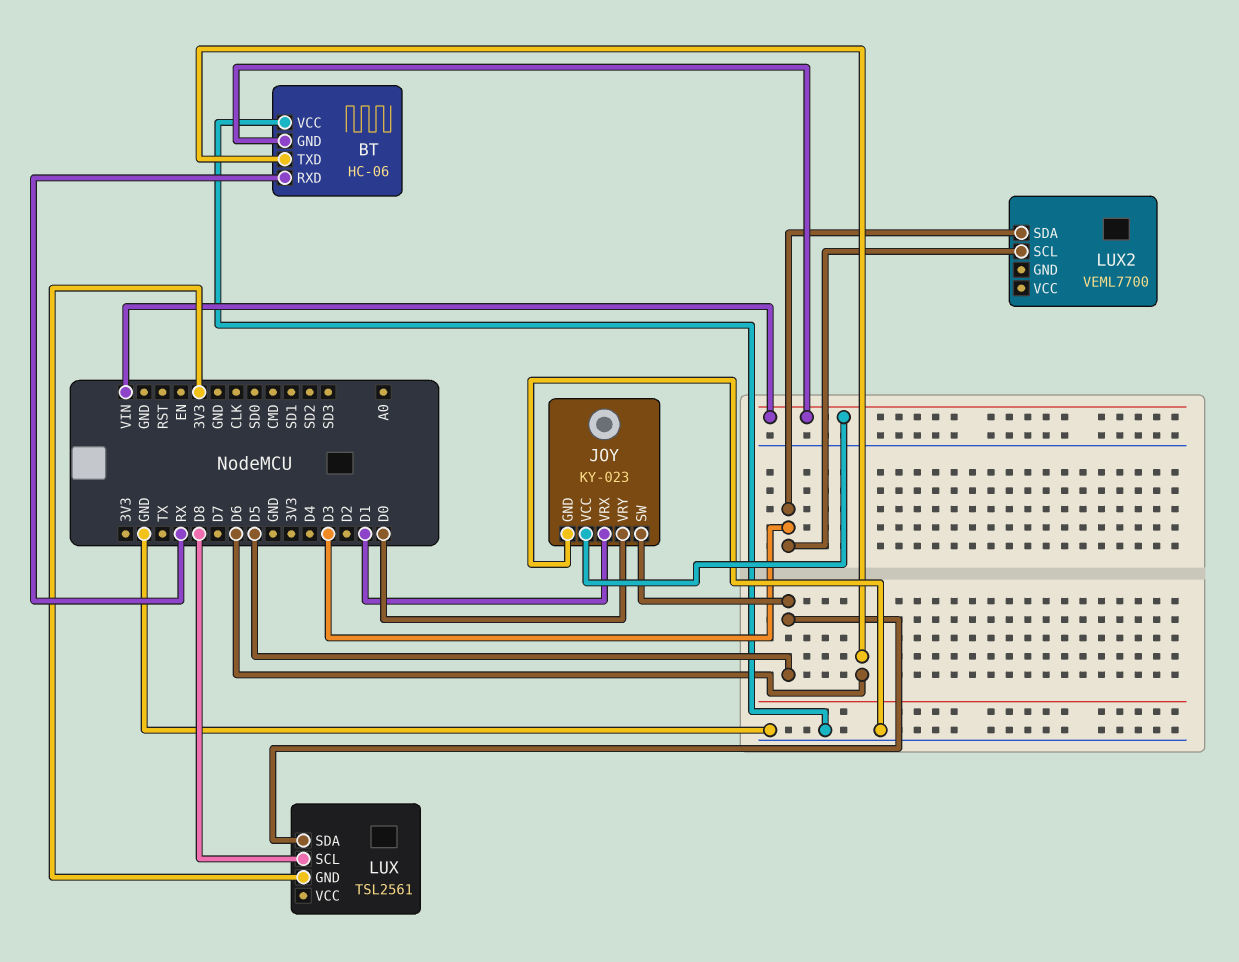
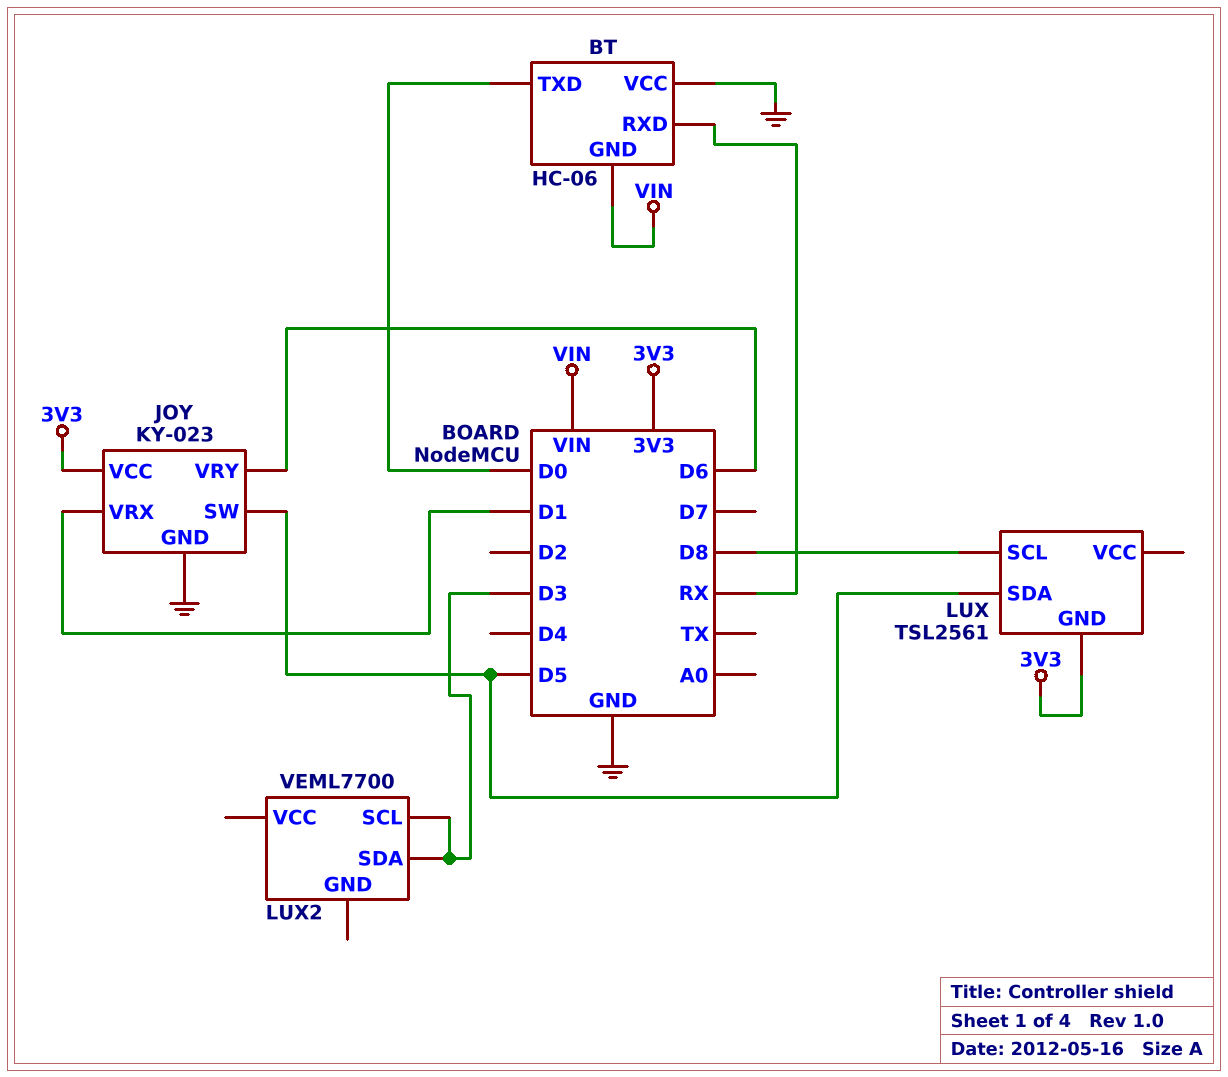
BT pin TXD: D6 -> D0
JOY pin VCC: VIN -> 3V3
JOY pin VRY: D0 -> D6

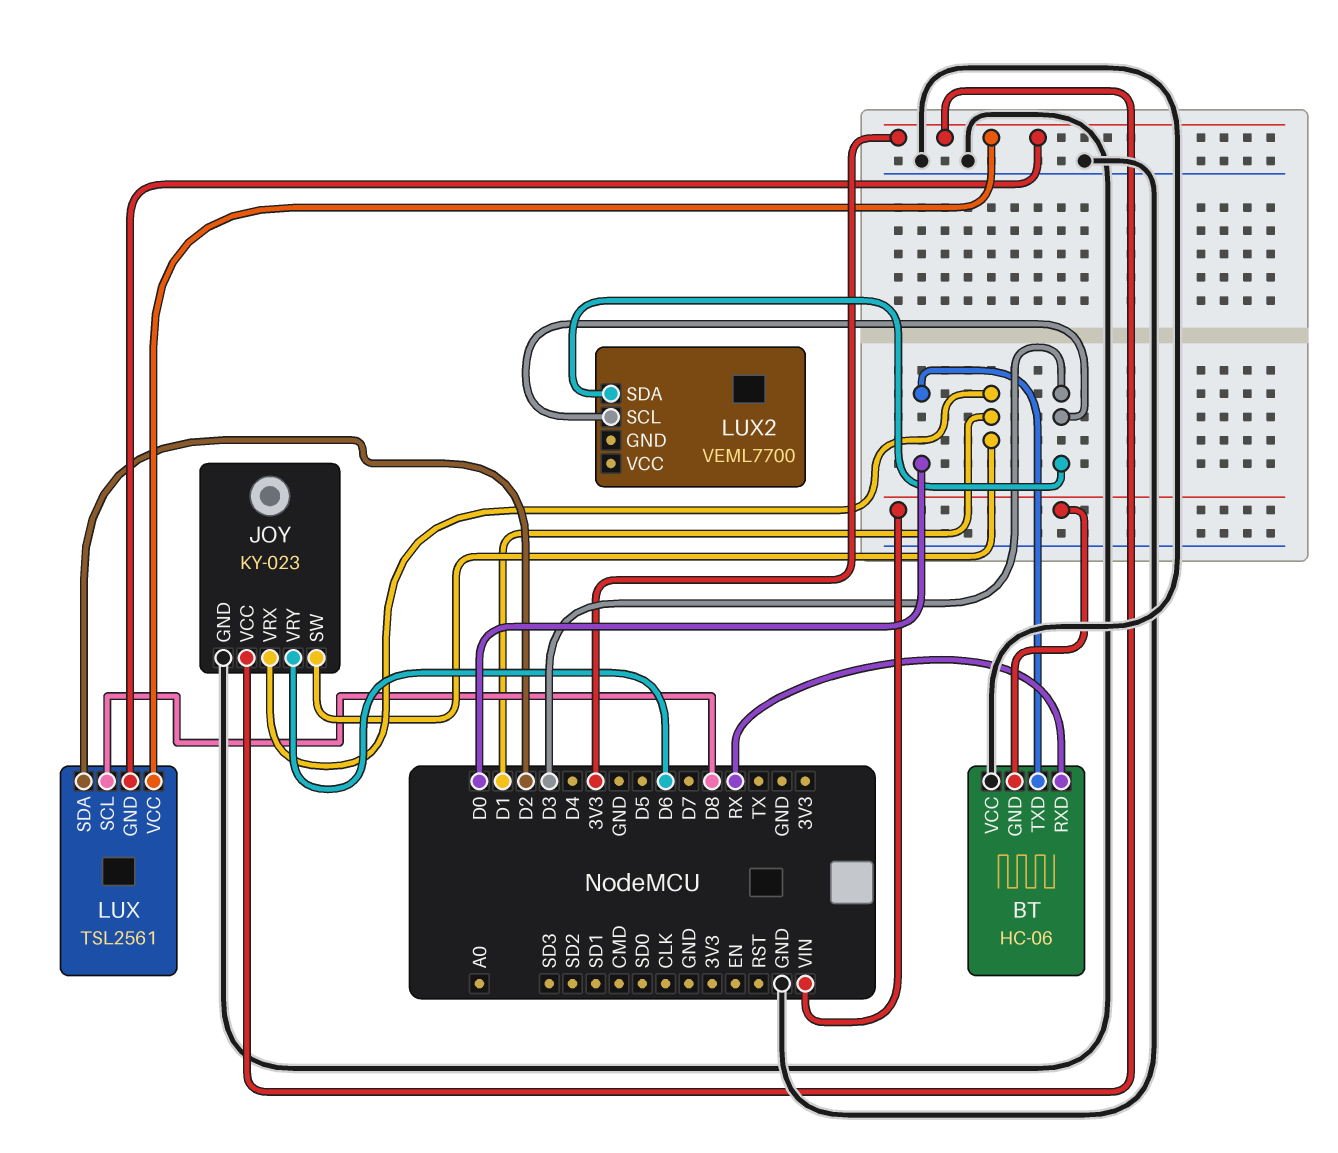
JOY pin SW: D5 -> D1
LUX pin SDA: D5 -> D2
LUX pin VCC: none -> 3V3

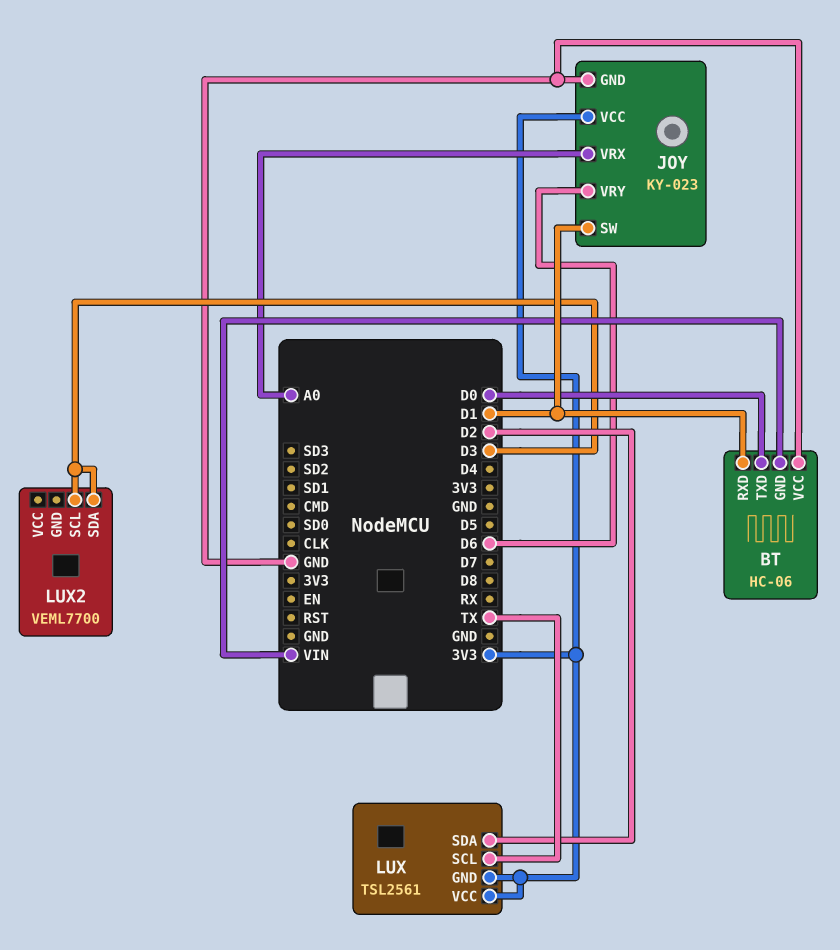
BT pin RXD: RX -> D1
JOY pin VRX: D1 -> A0
LUX pin SCL: D8 -> TX

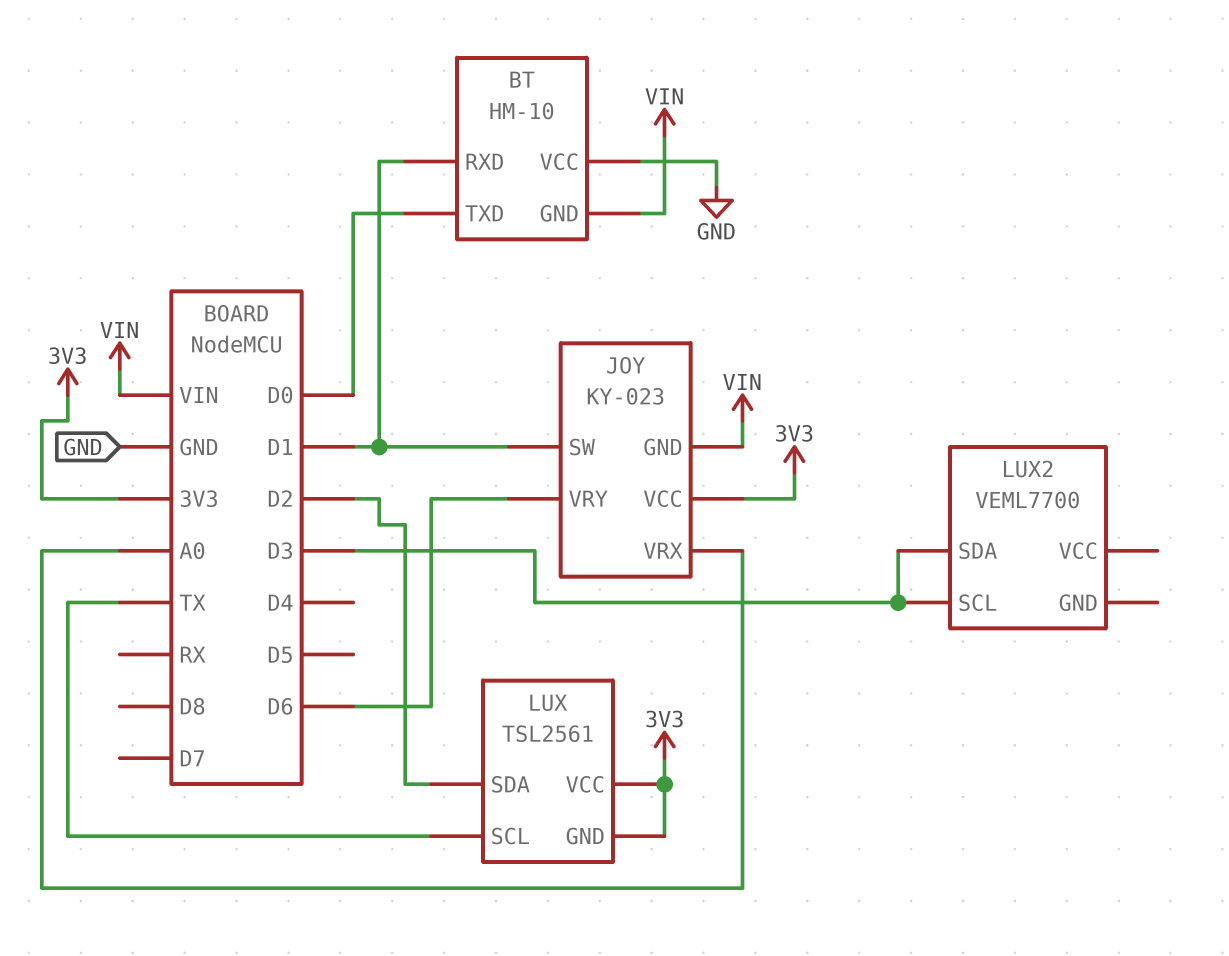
BT: HC-06 -> HM-10
JOY pin GND: GND -> VIN

